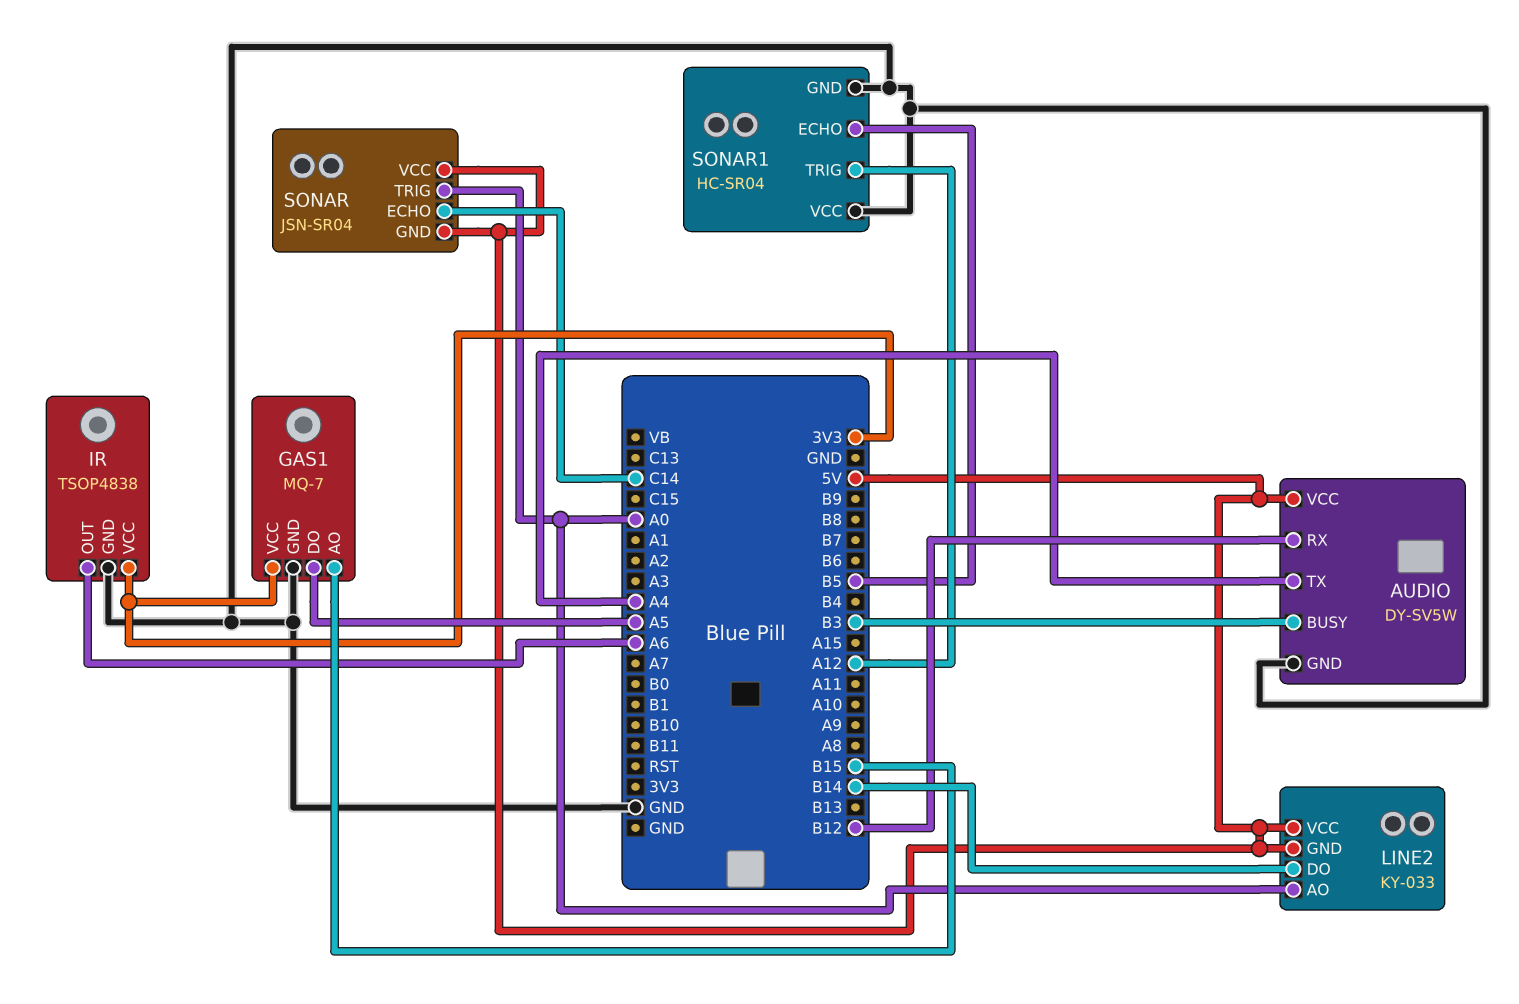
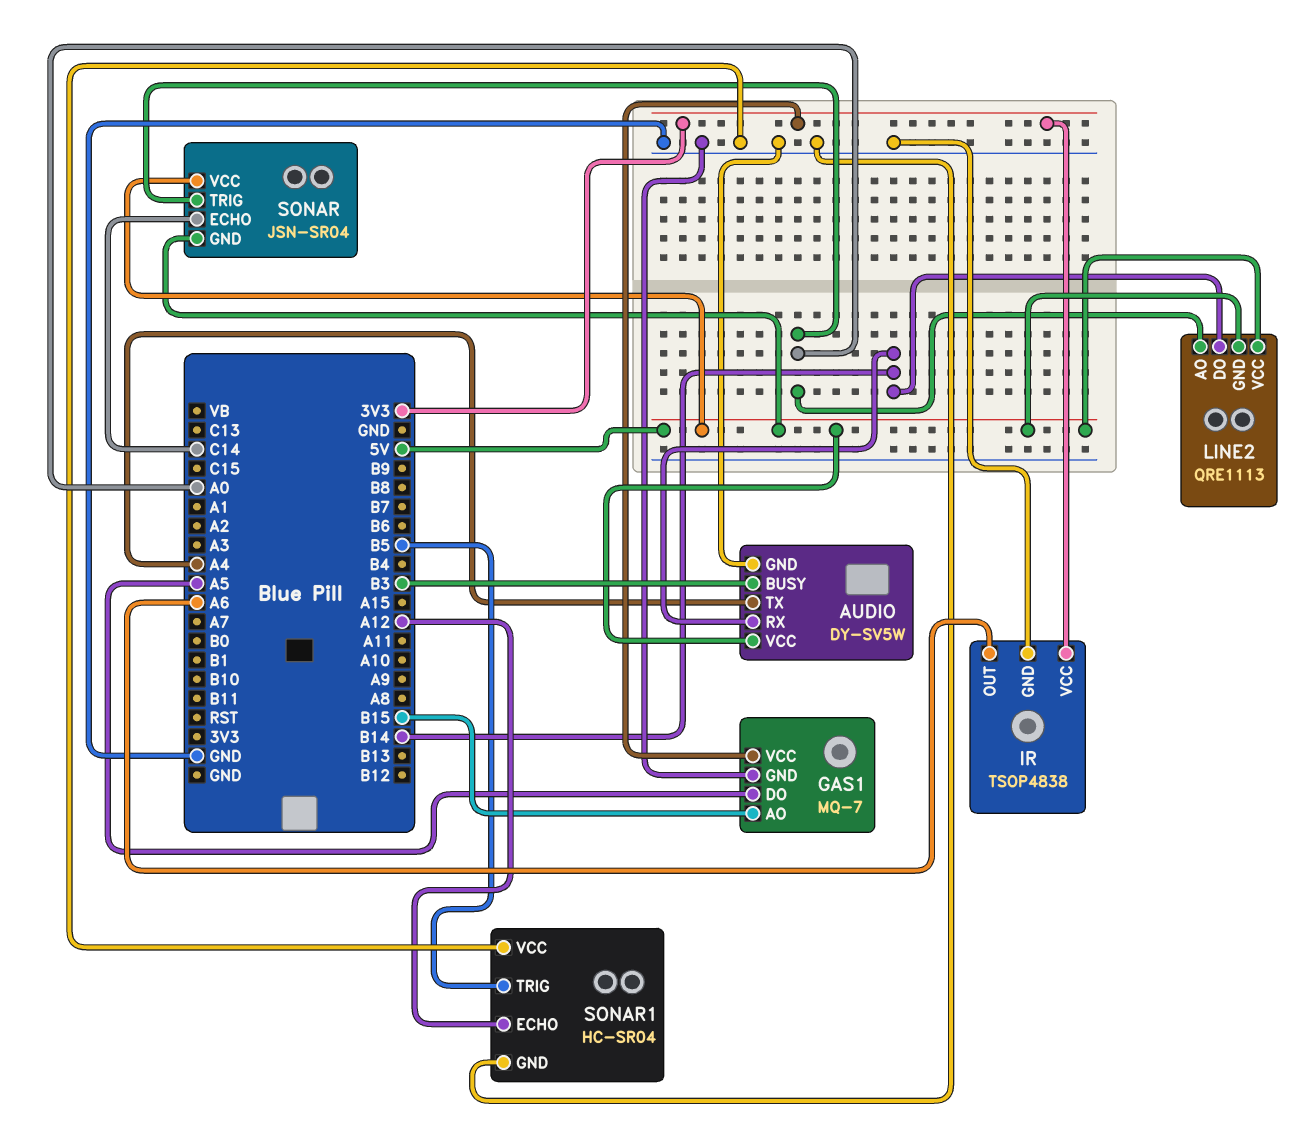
AUDIO pin RX: B12 -> B14
LINE2: KY-033 -> QRE1113
SONAR1 pin ECHO: B5 -> A12
SONAR1 pin TRIG: A12 -> B5

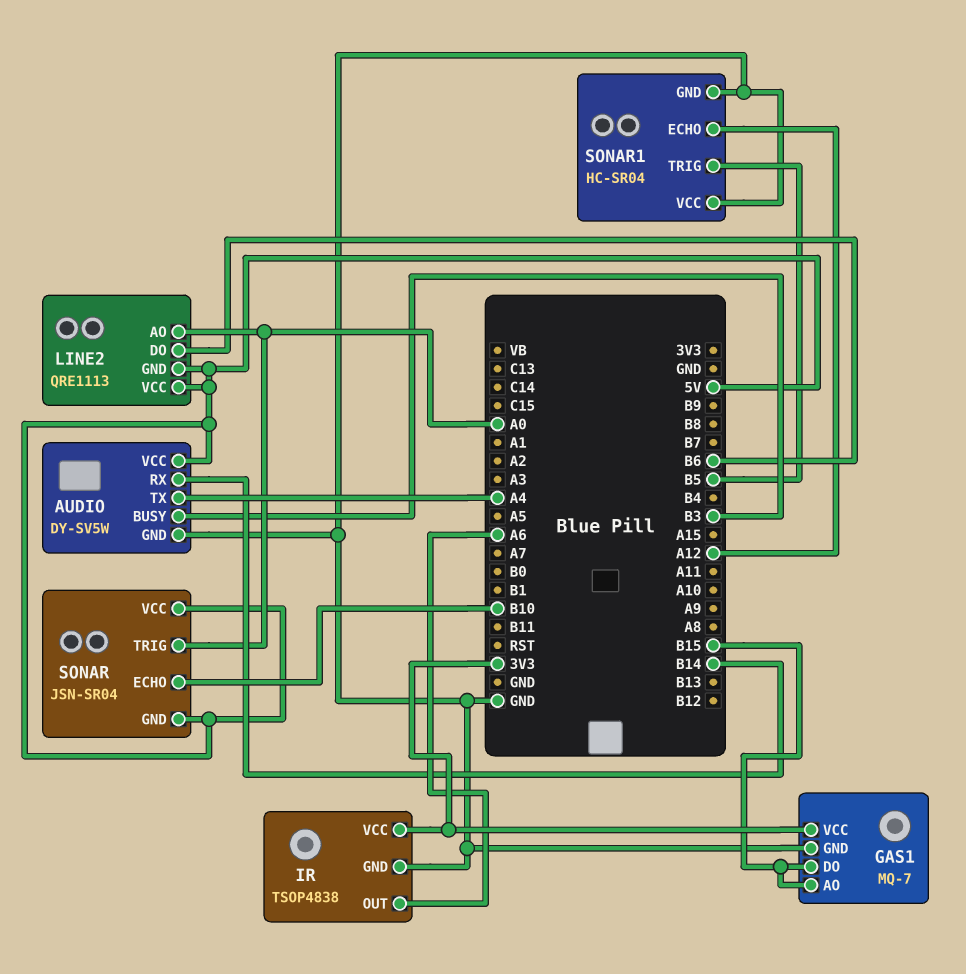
GAS1 pin DO: A5 -> B15
LINE2 pin DO: B14 -> B6
SONAR pin ECHO: C14 -> B10

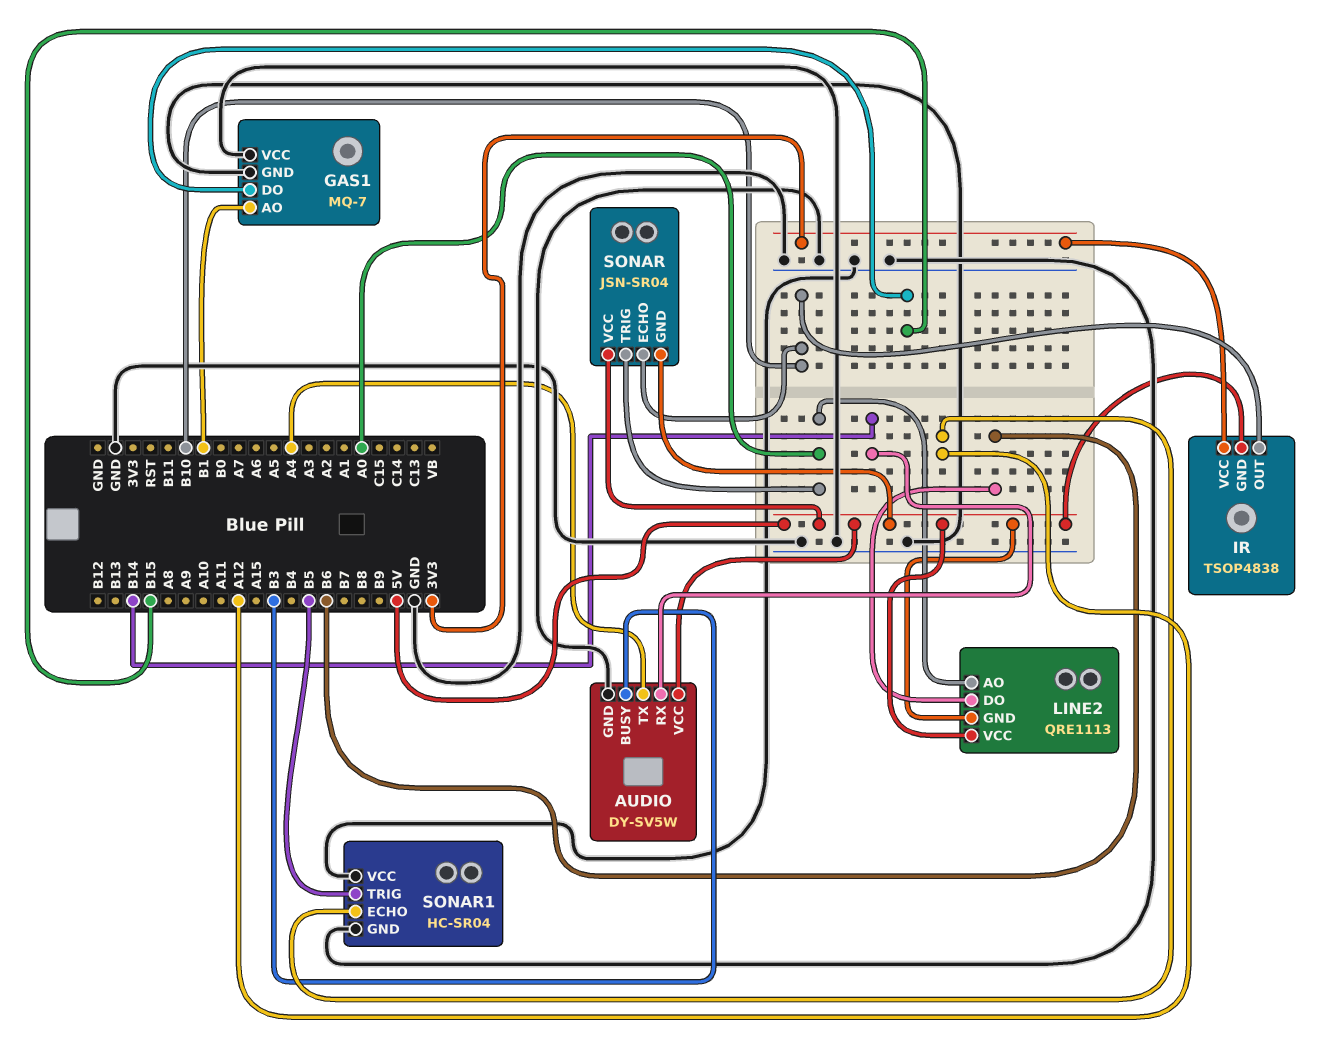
GAS1 pin AO: B15 -> B1
GAS1 pin VCC: 3V3 -> GND
IR pin GND: GND -> 5V
IR pin OUT: A6 -> B10

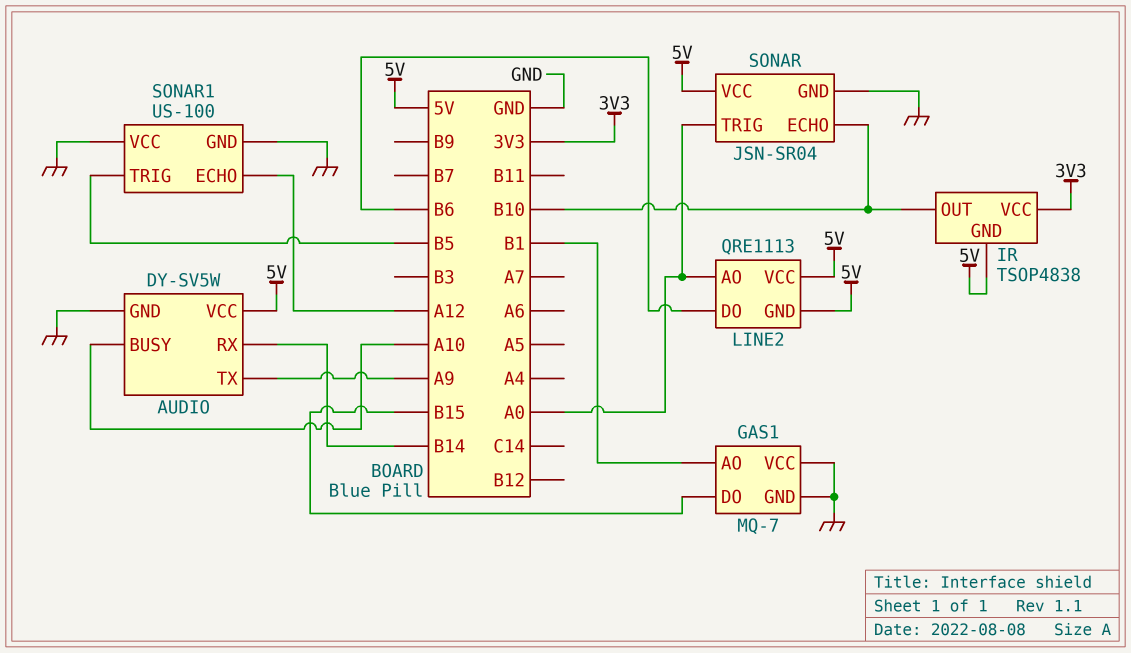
AUDIO pin BUSY: B3 -> A10
AUDIO pin TX: A4 -> A9
SONAR pin GND: 5V -> GND
SONAR1: HC-SR04 -> US-100

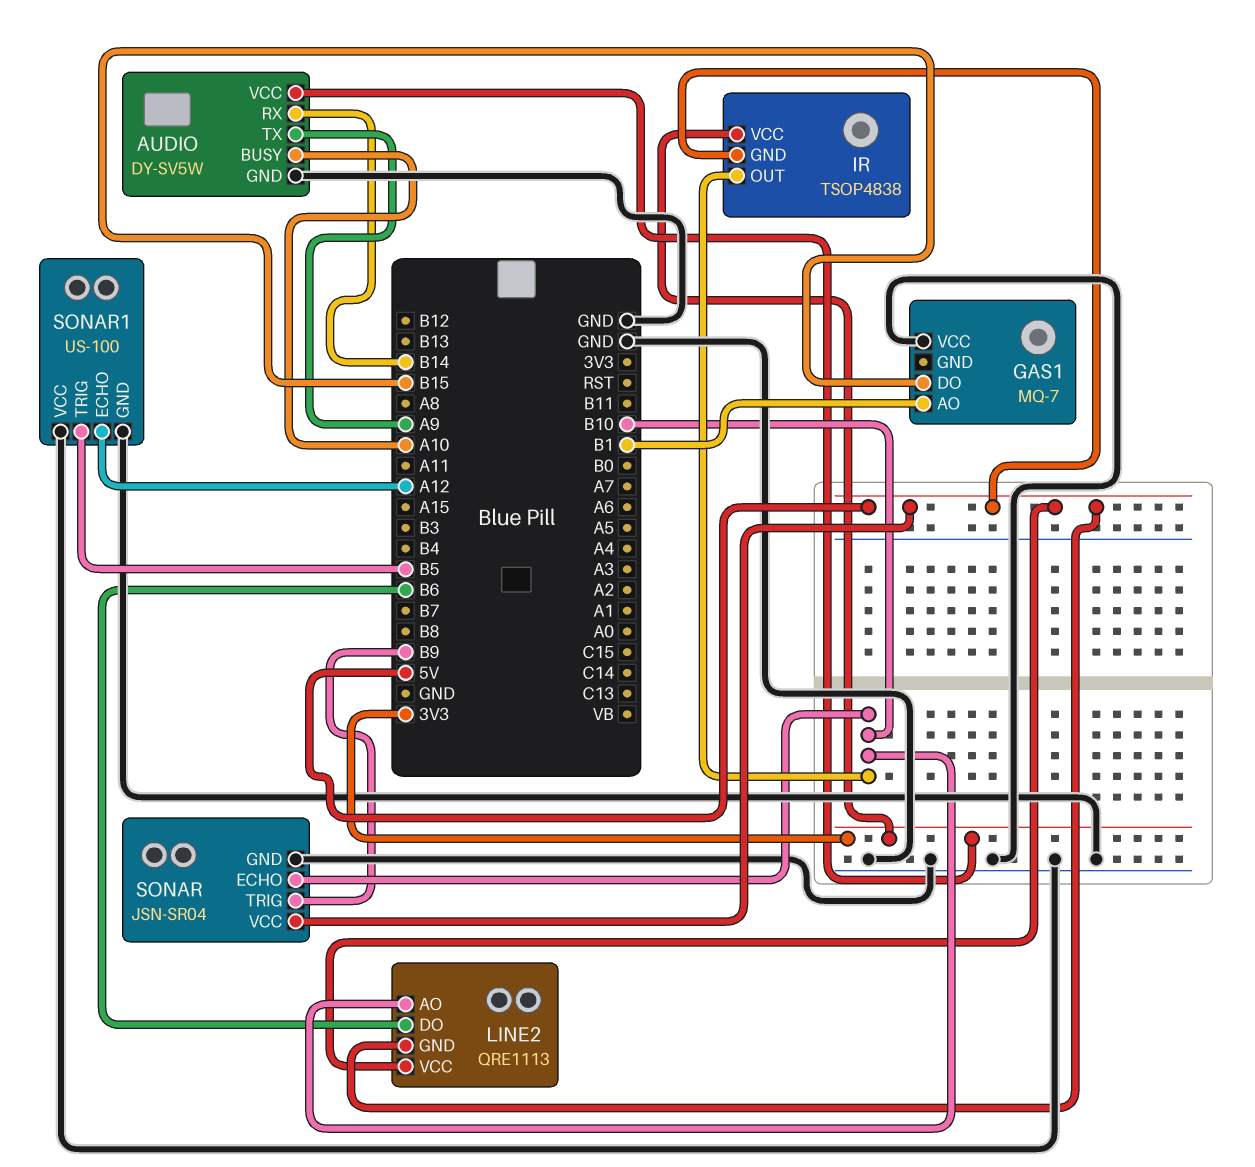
AUDIO pin VCC: 5V -> 3V3
GAS1 pin GND: GND -> none
LINE2 pin AO: A0 -> B10
SONAR pin TRIG: A0 -> B9

